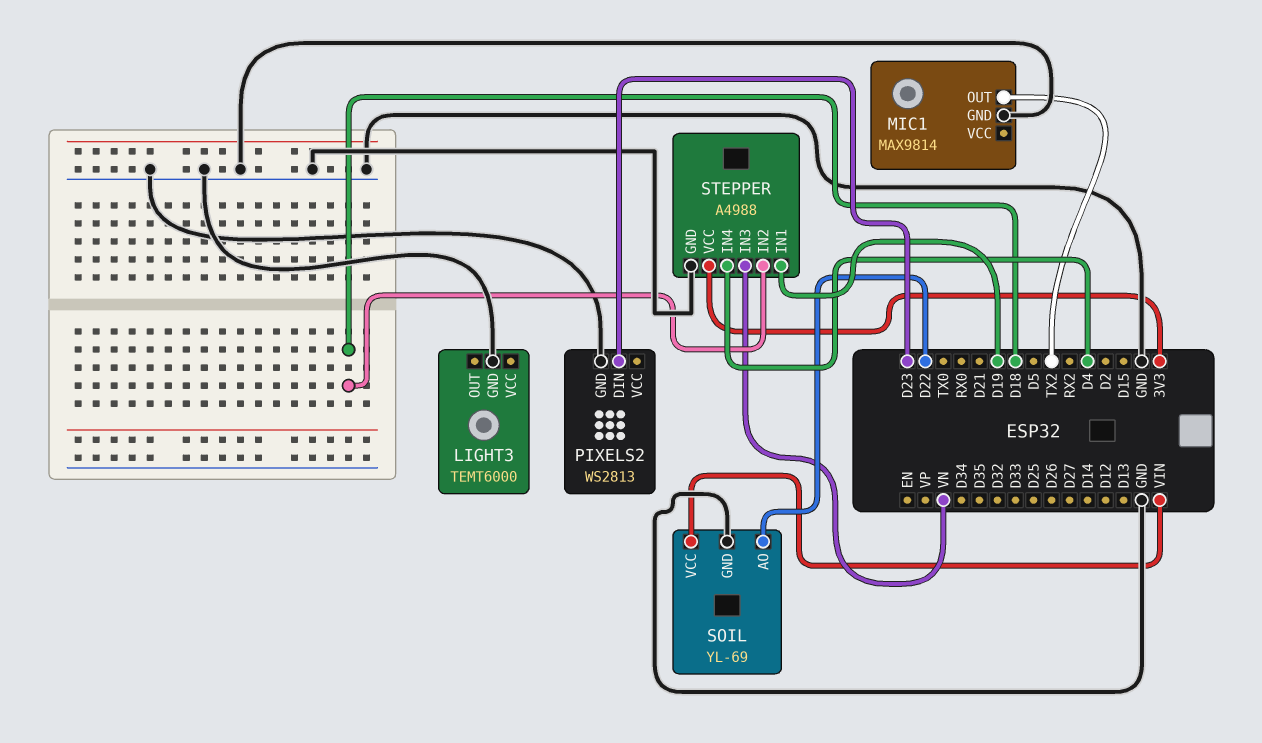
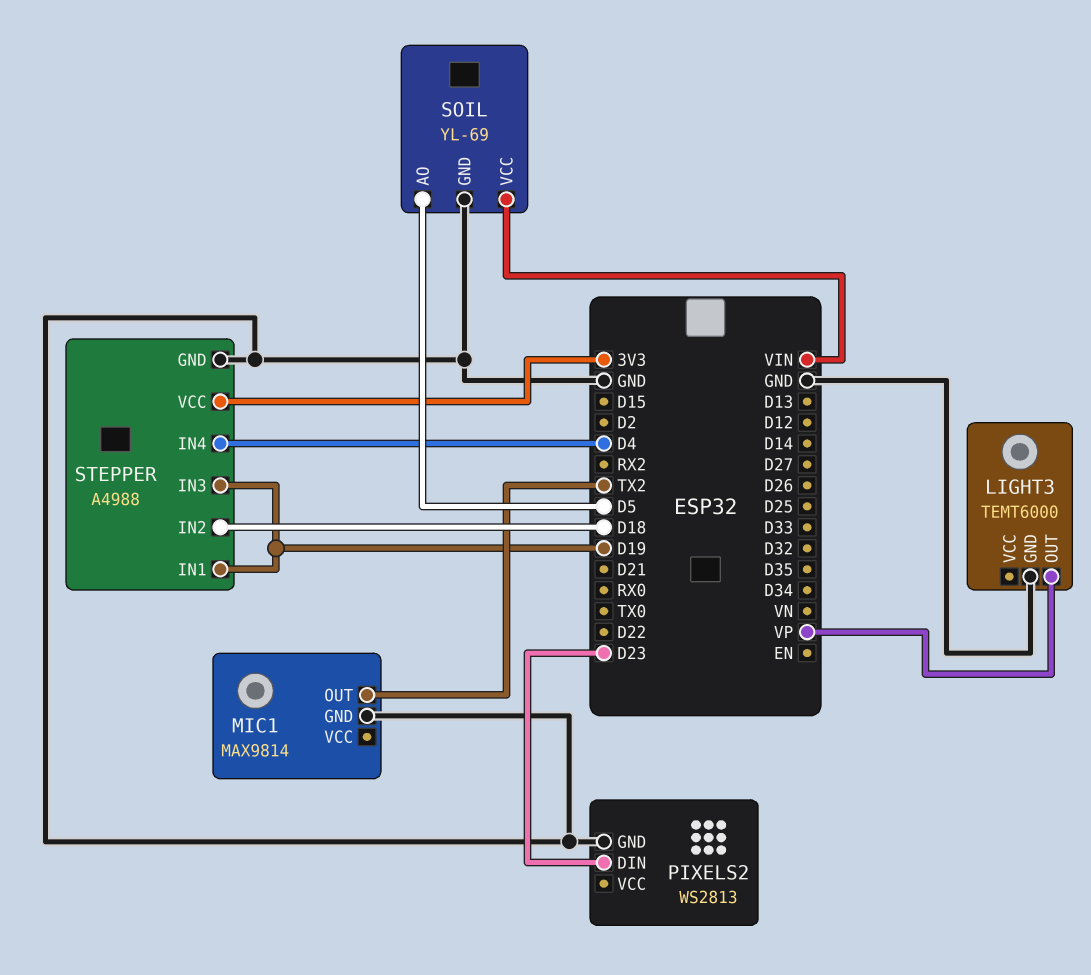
LIGHT3 pin OUT: none -> VP
SOIL pin AO: D22 -> D5
STEPPER pin IN3: VN -> D19

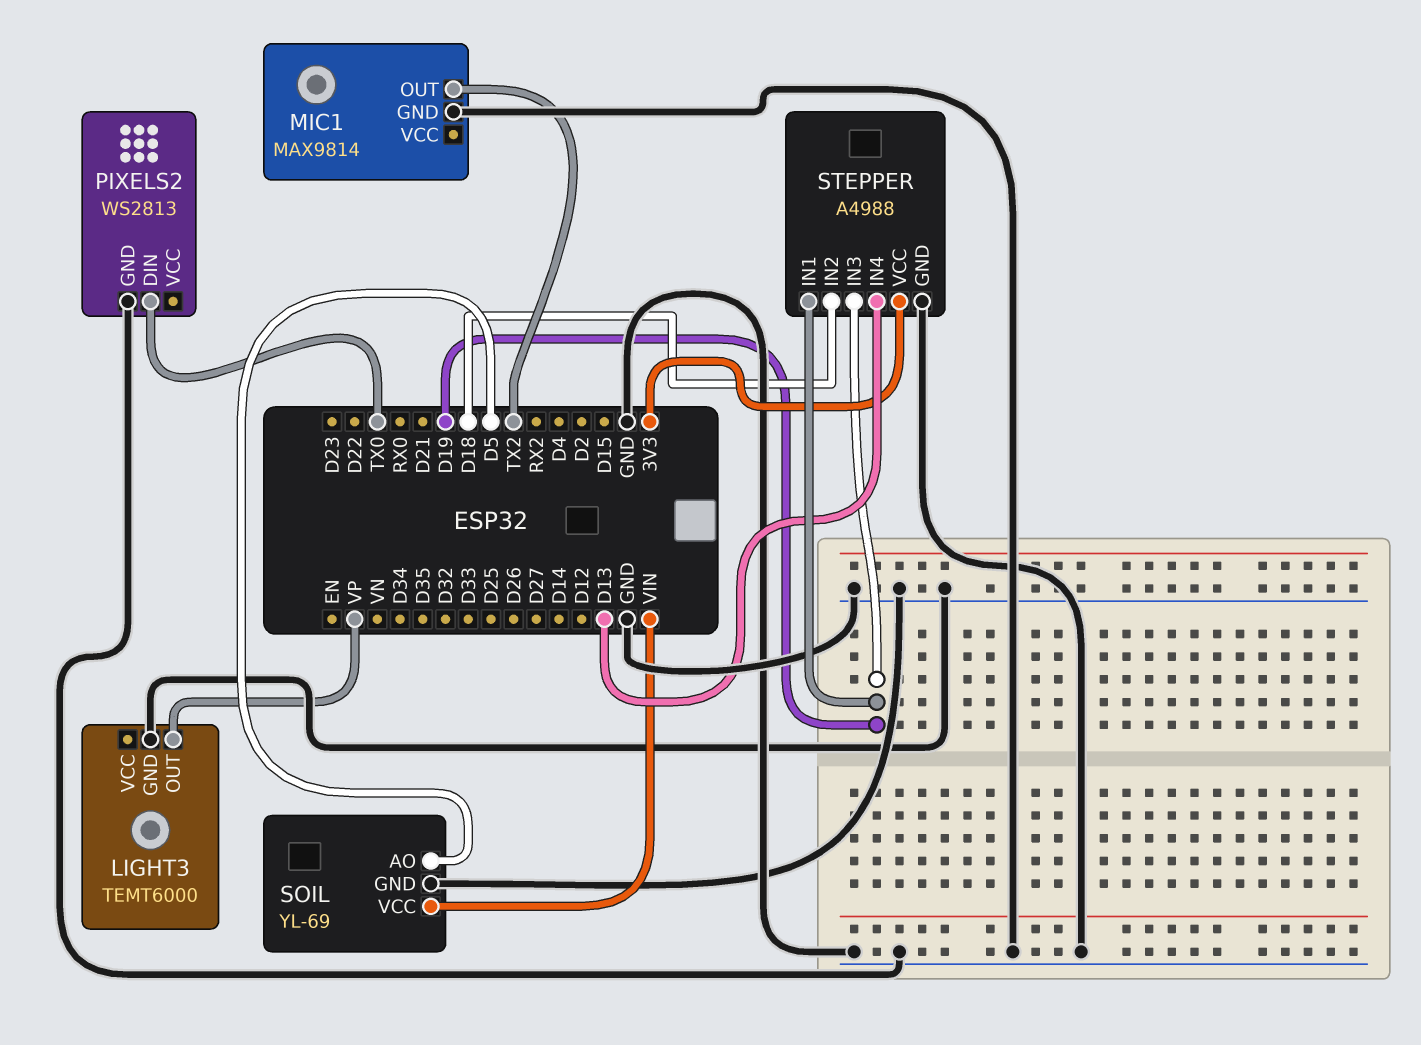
PIXELS2 pin DIN: D23 -> TX0
STEPPER pin IN4: D4 -> D13

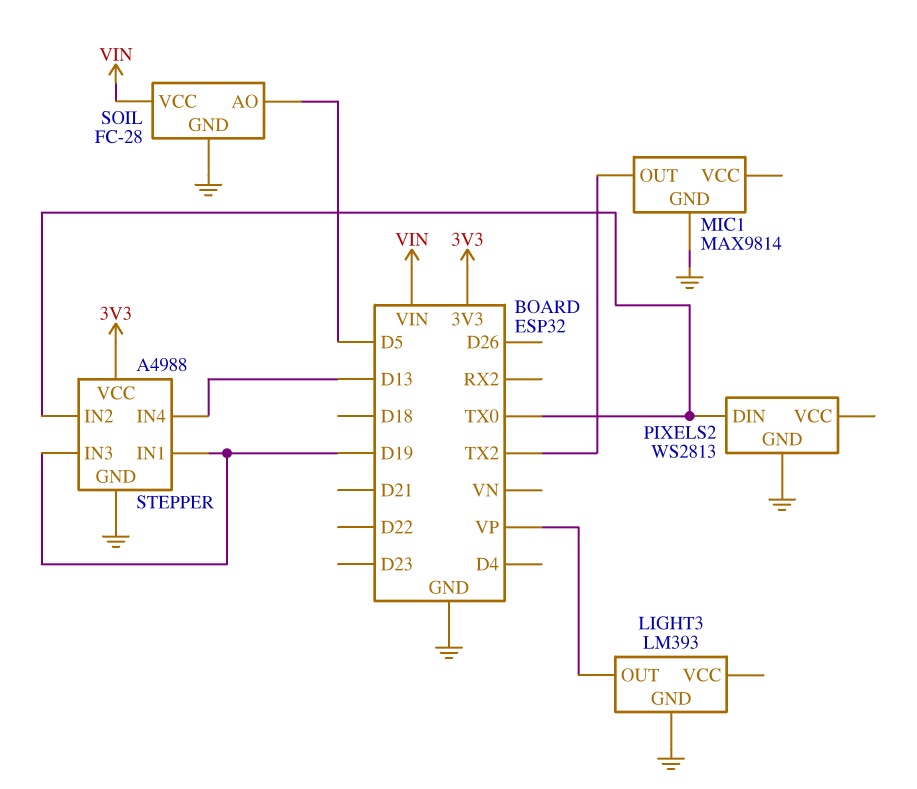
LIGHT3: TEMT6000 -> LM393
SOIL: YL-69 -> FC-28
STEPPER pin IN2: D18 -> TX0

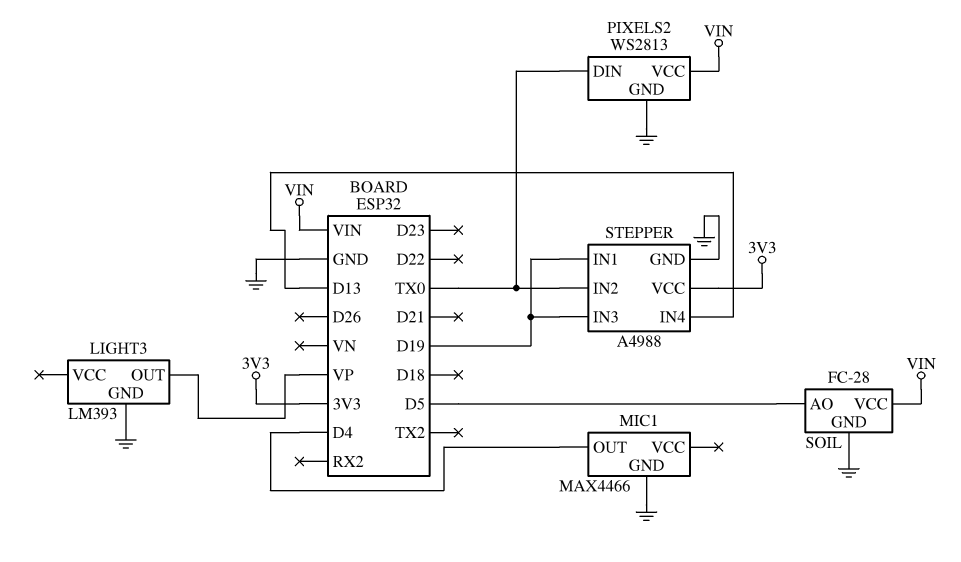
MIC1: MAX9814 -> MAX4466
MIC1 pin OUT: TX2 -> D4
PIXELS2 pin VCC: none -> VIN

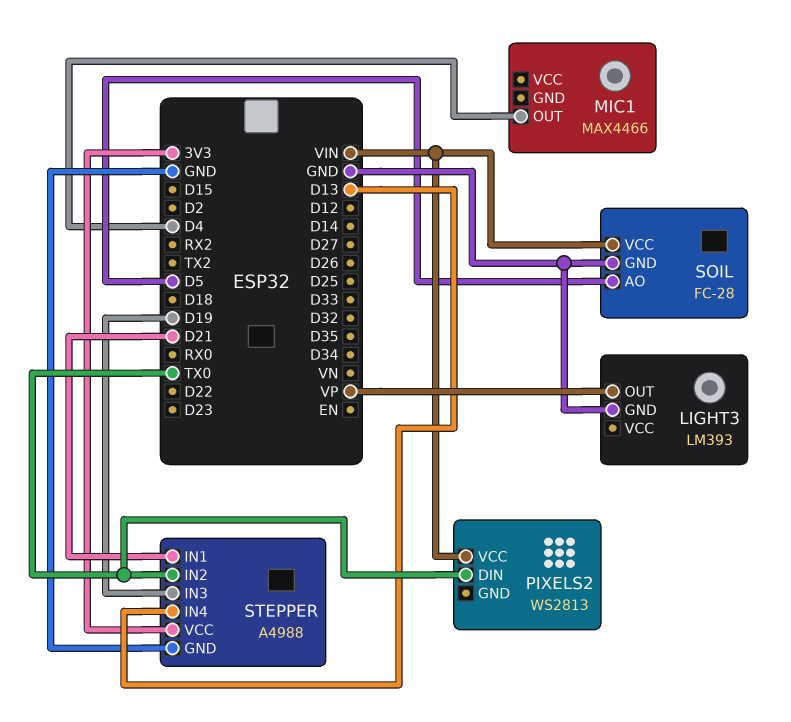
MIC1 pin GND: GND -> none
PIXELS2 pin GND: GND -> none
STEPPER pin IN1: D19 -> D21

